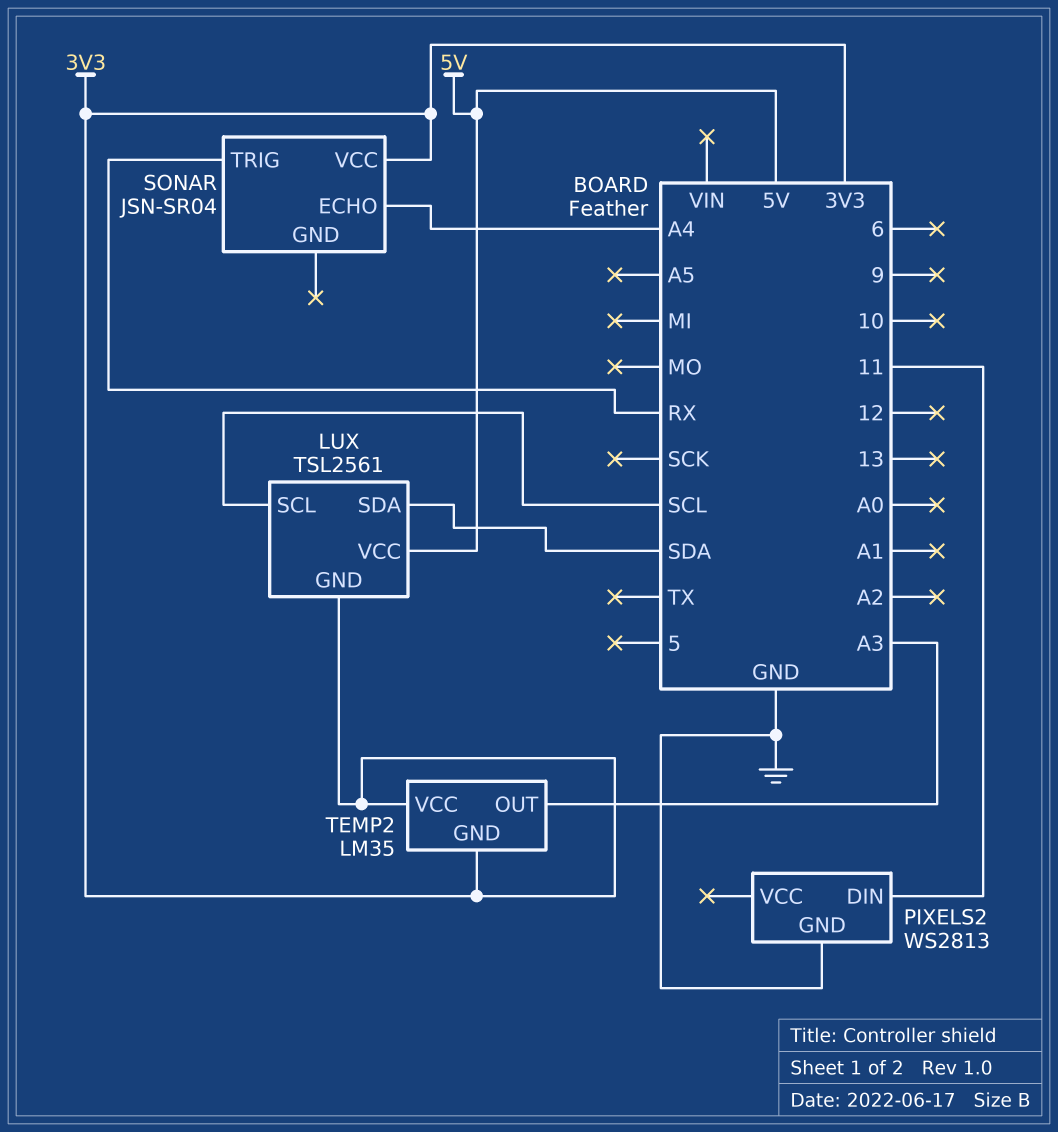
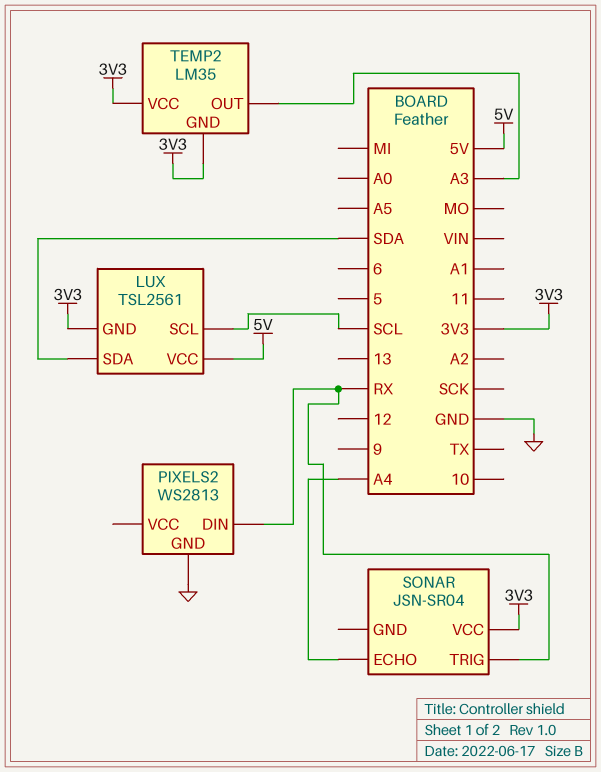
PIXELS2 pin DIN: 11 -> RX

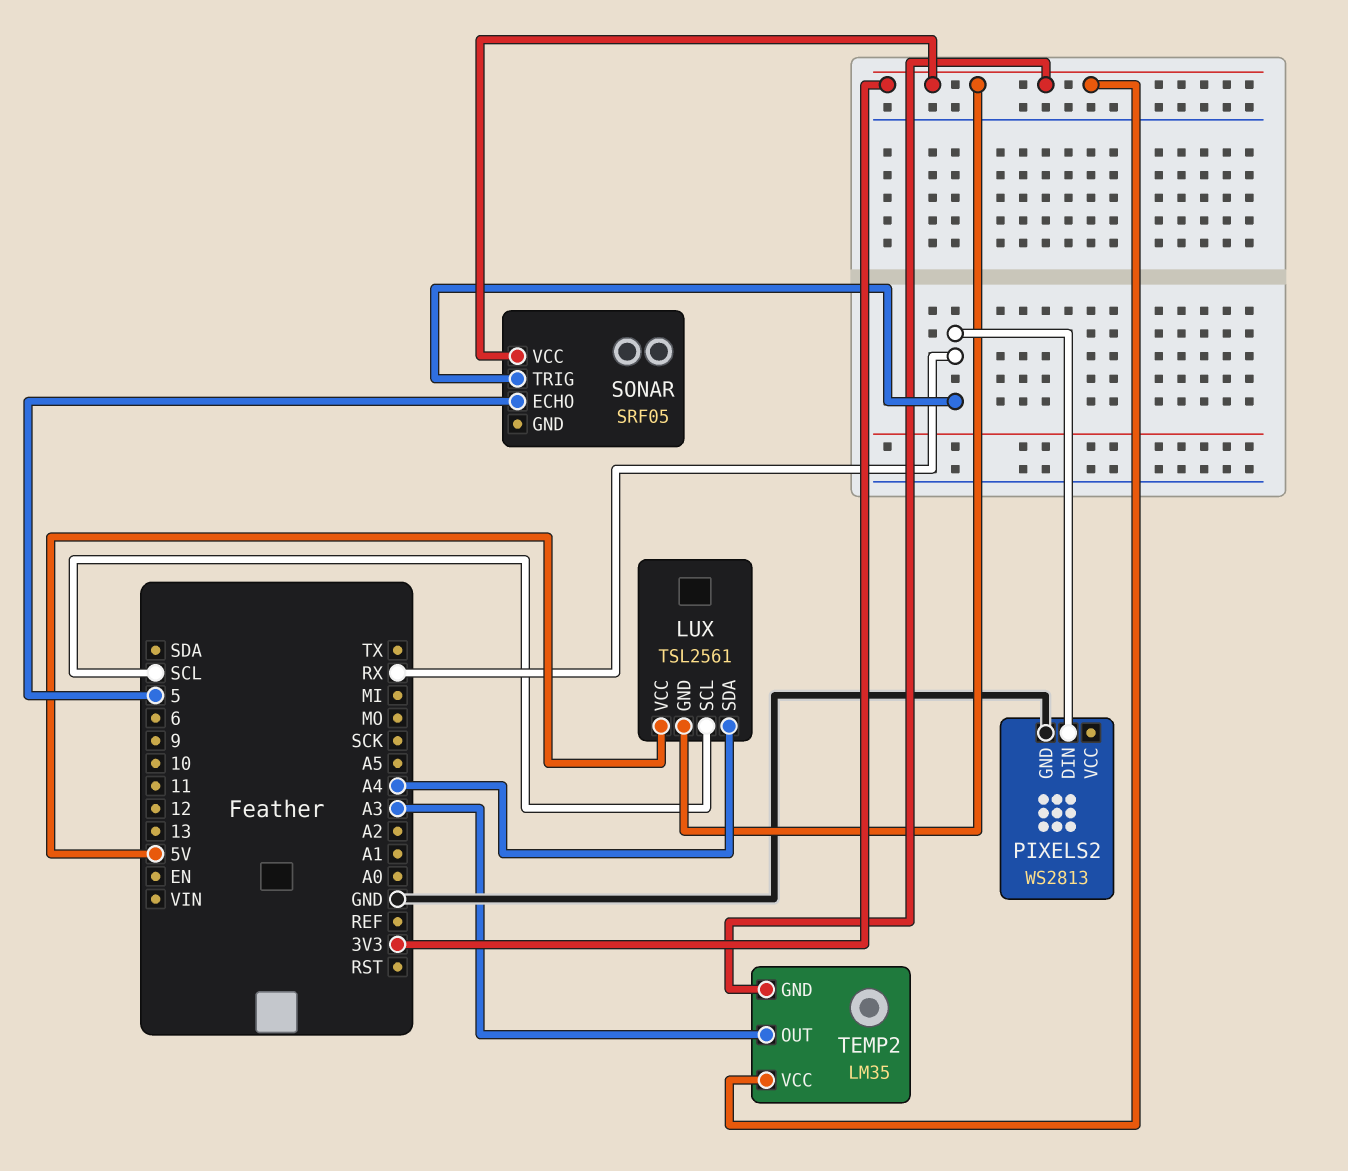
LUX pin SDA: SDA -> A4
SONAR: JSN-SR04 -> SRF05
SONAR pin ECHO: A4 -> 5

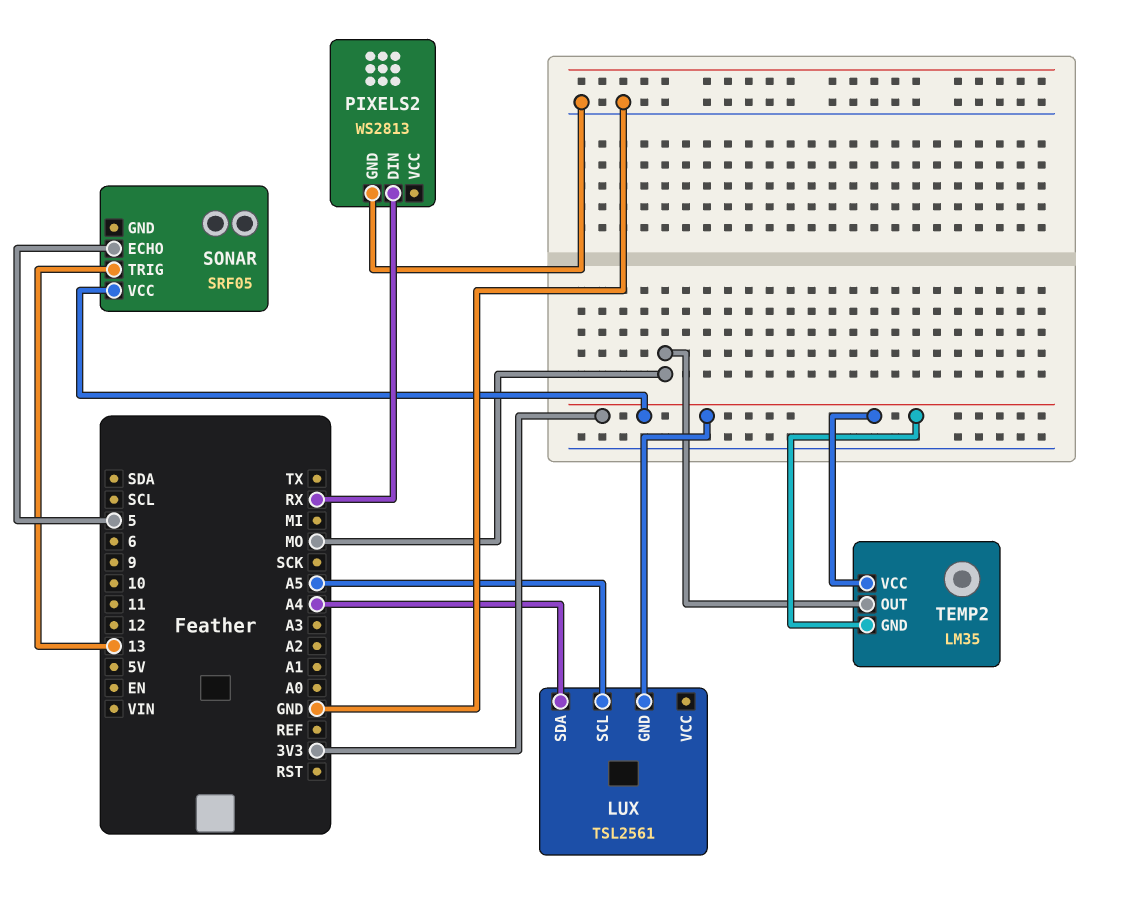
LUX pin SCL: SCL -> A5
LUX pin VCC: 5V -> none
SONAR pin TRIG: RX -> 13
TEMP2 pin OUT: A3 -> MO

